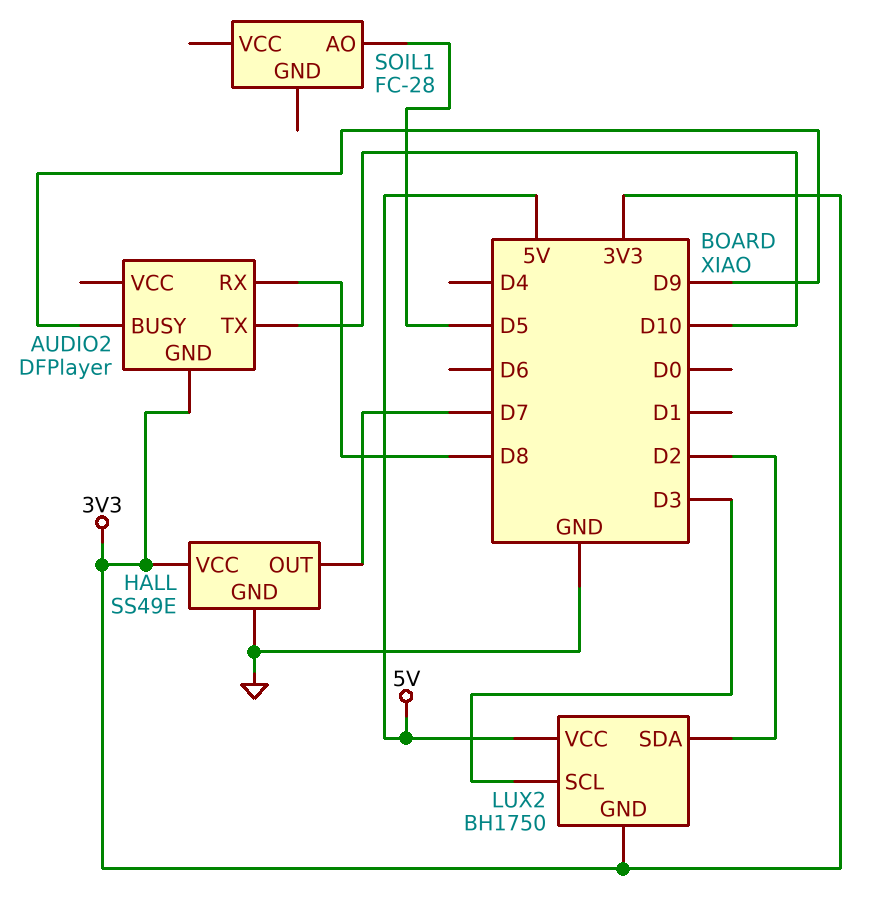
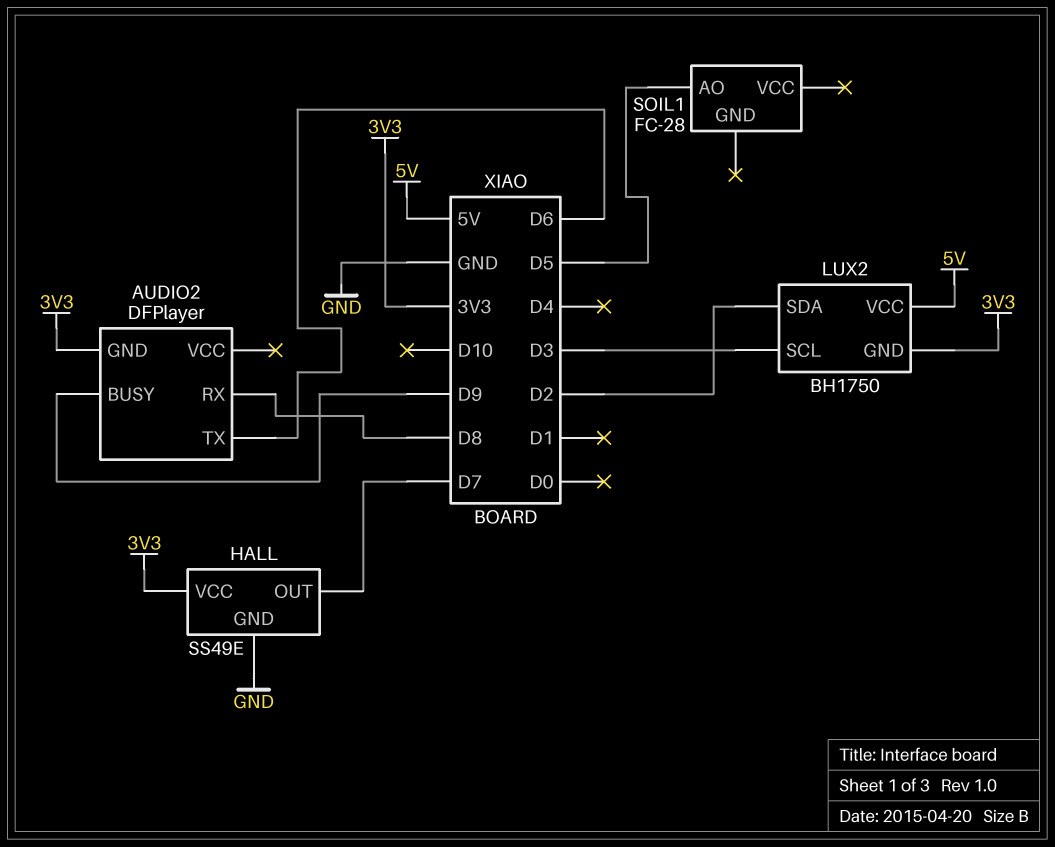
AUDIO2 pin TX: D10 -> D6

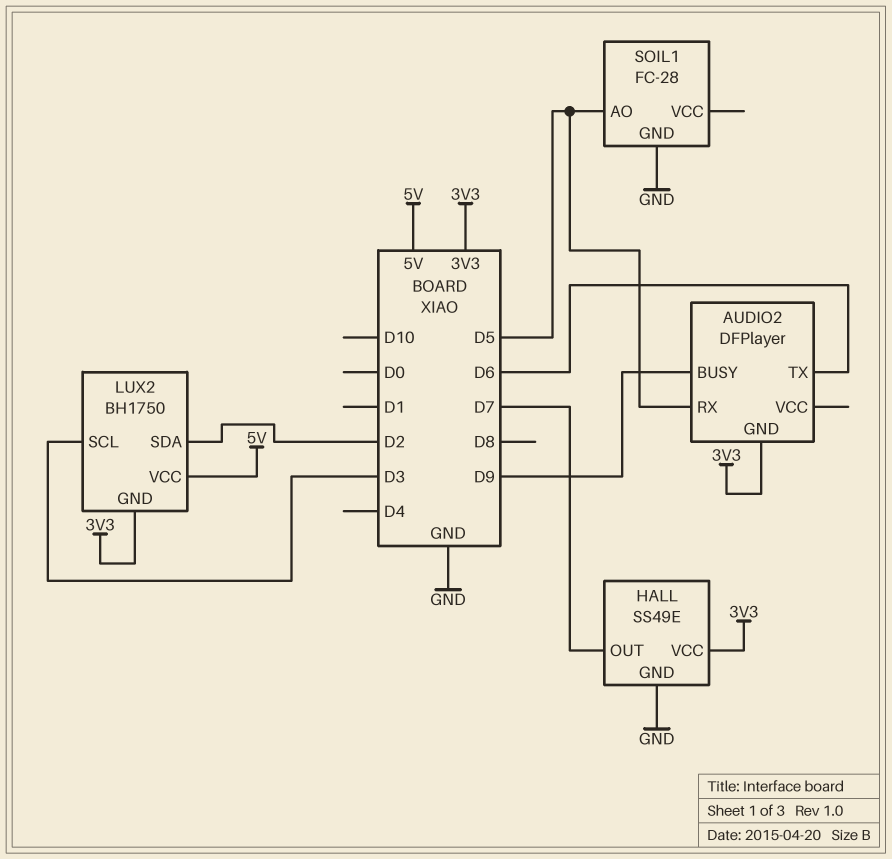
AUDIO2 pin RX: D8 -> D5
SOIL1 pin GND: none -> GND

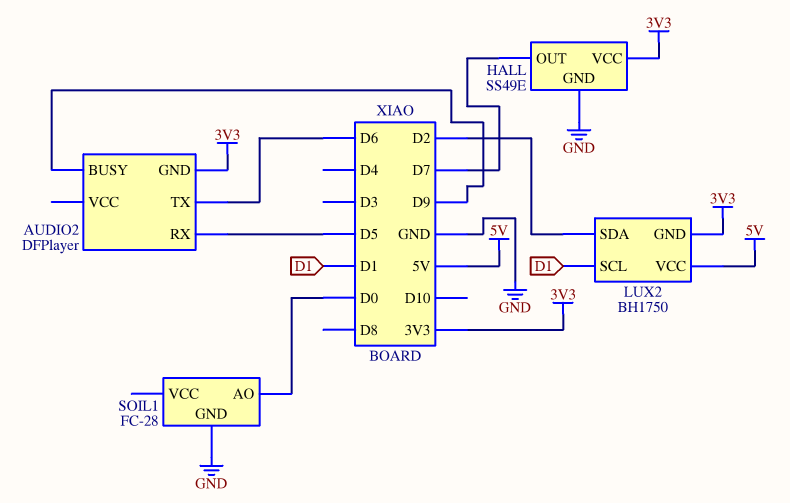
LUX2 pin SCL: D3 -> D1
SOIL1 pin AO: D5 -> D0

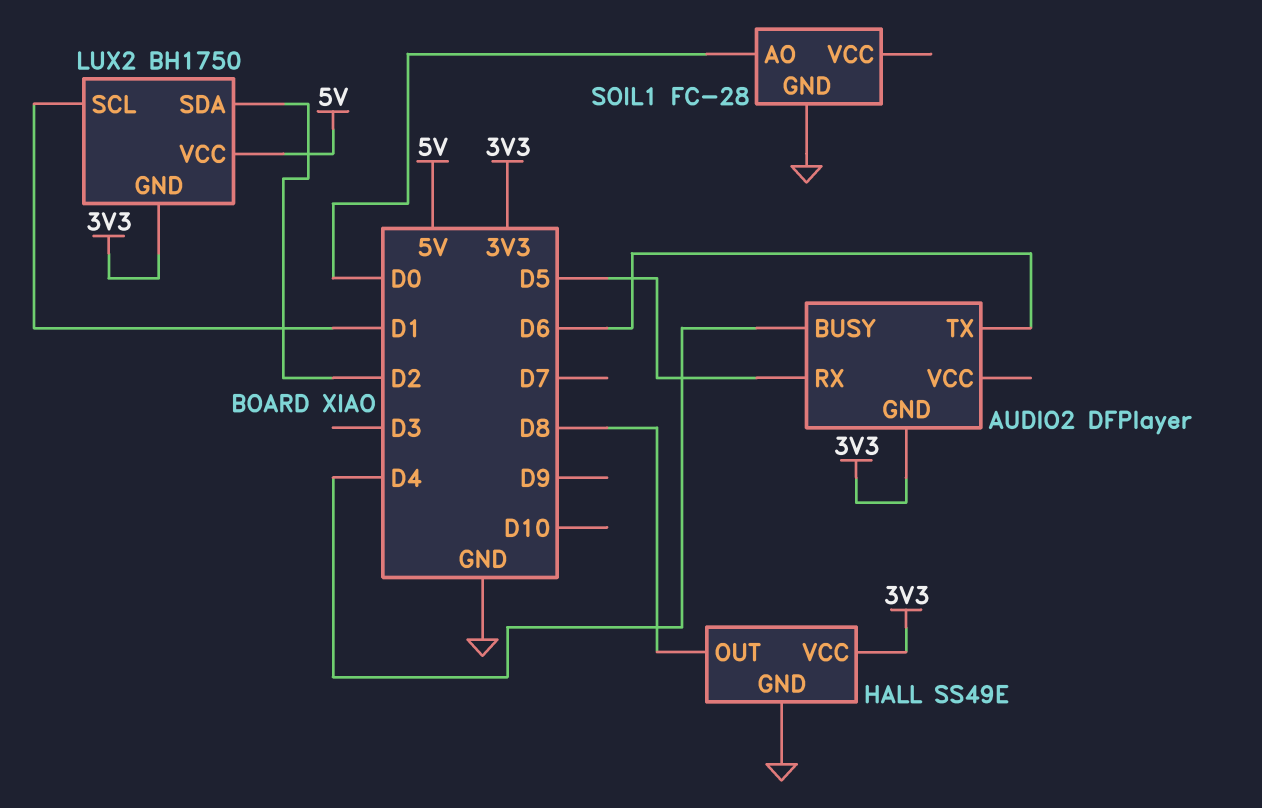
AUDIO2 pin BUSY: D9 -> D4
HALL pin OUT: D7 -> D8

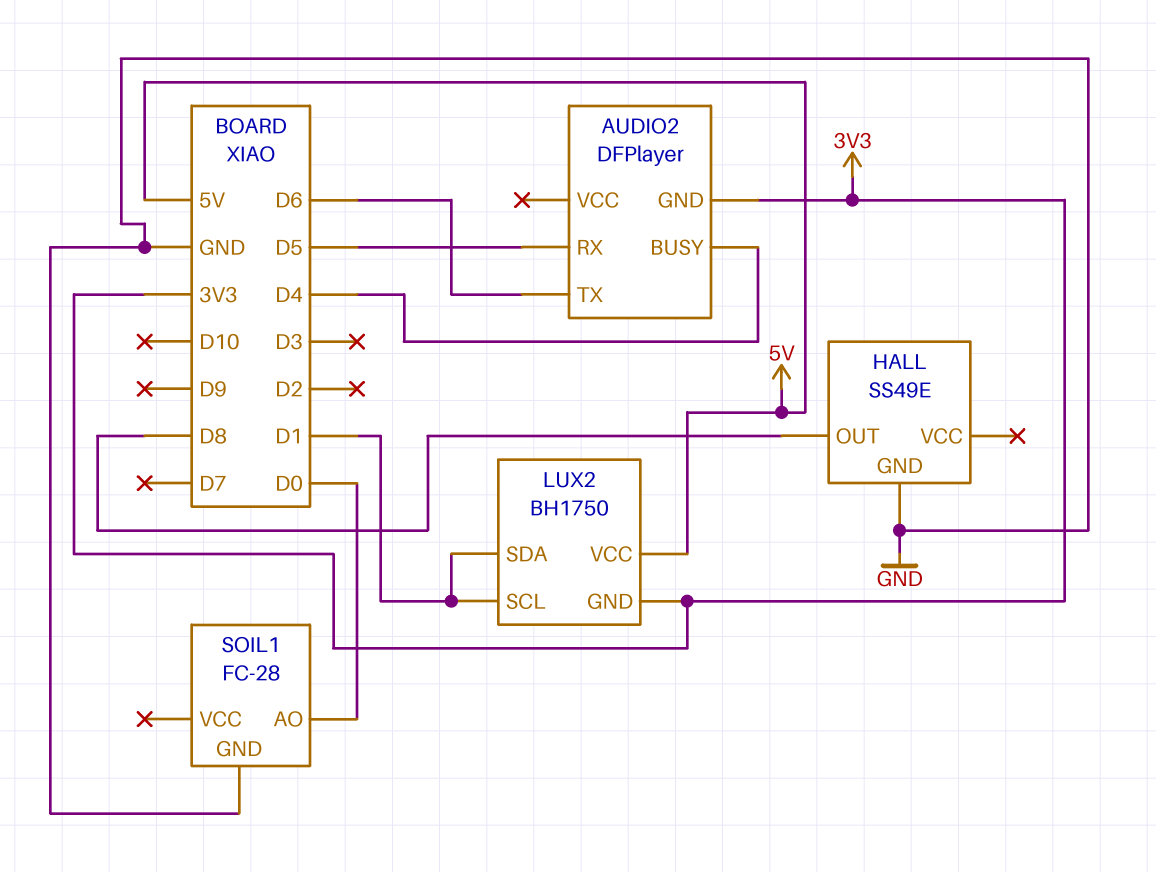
HALL pin VCC: 3V3 -> none
LUX2 pin SDA: D2 -> D1

